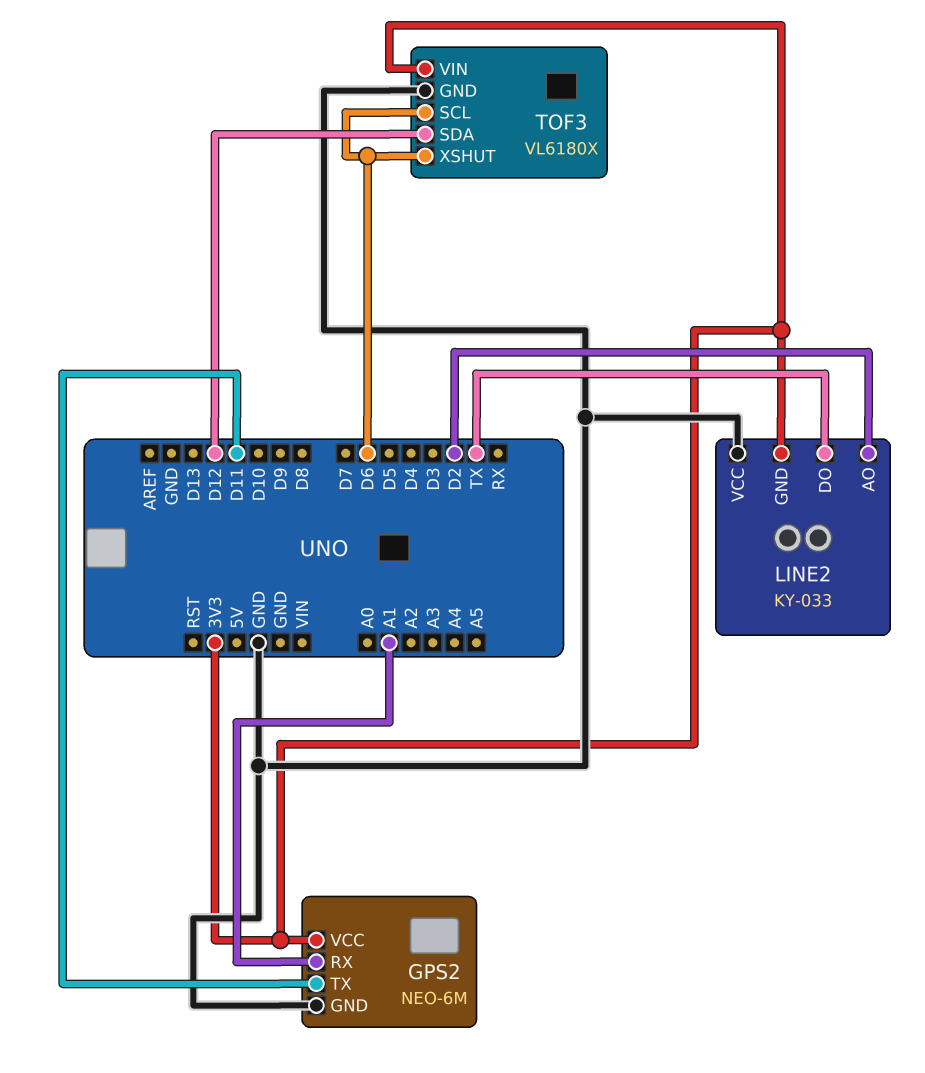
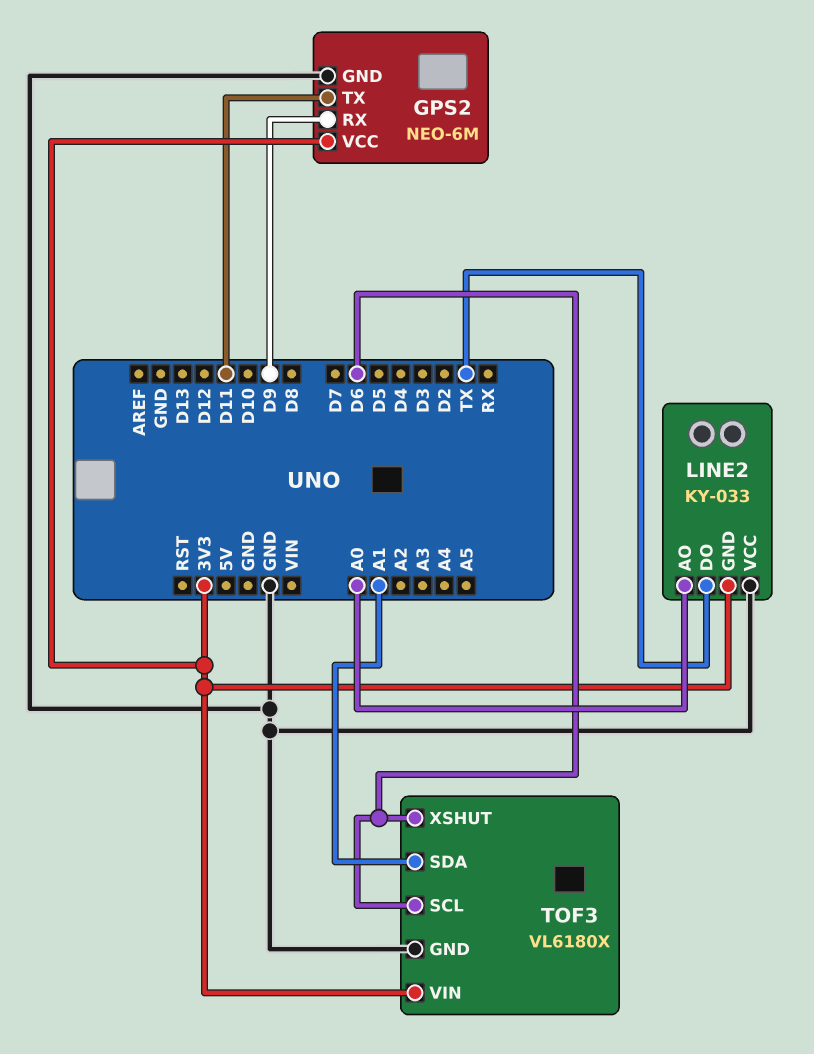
GPS2 pin RX: A1 -> D9
LINE2 pin AO: D2 -> A0
TOF3 pin SDA: D12 -> A1

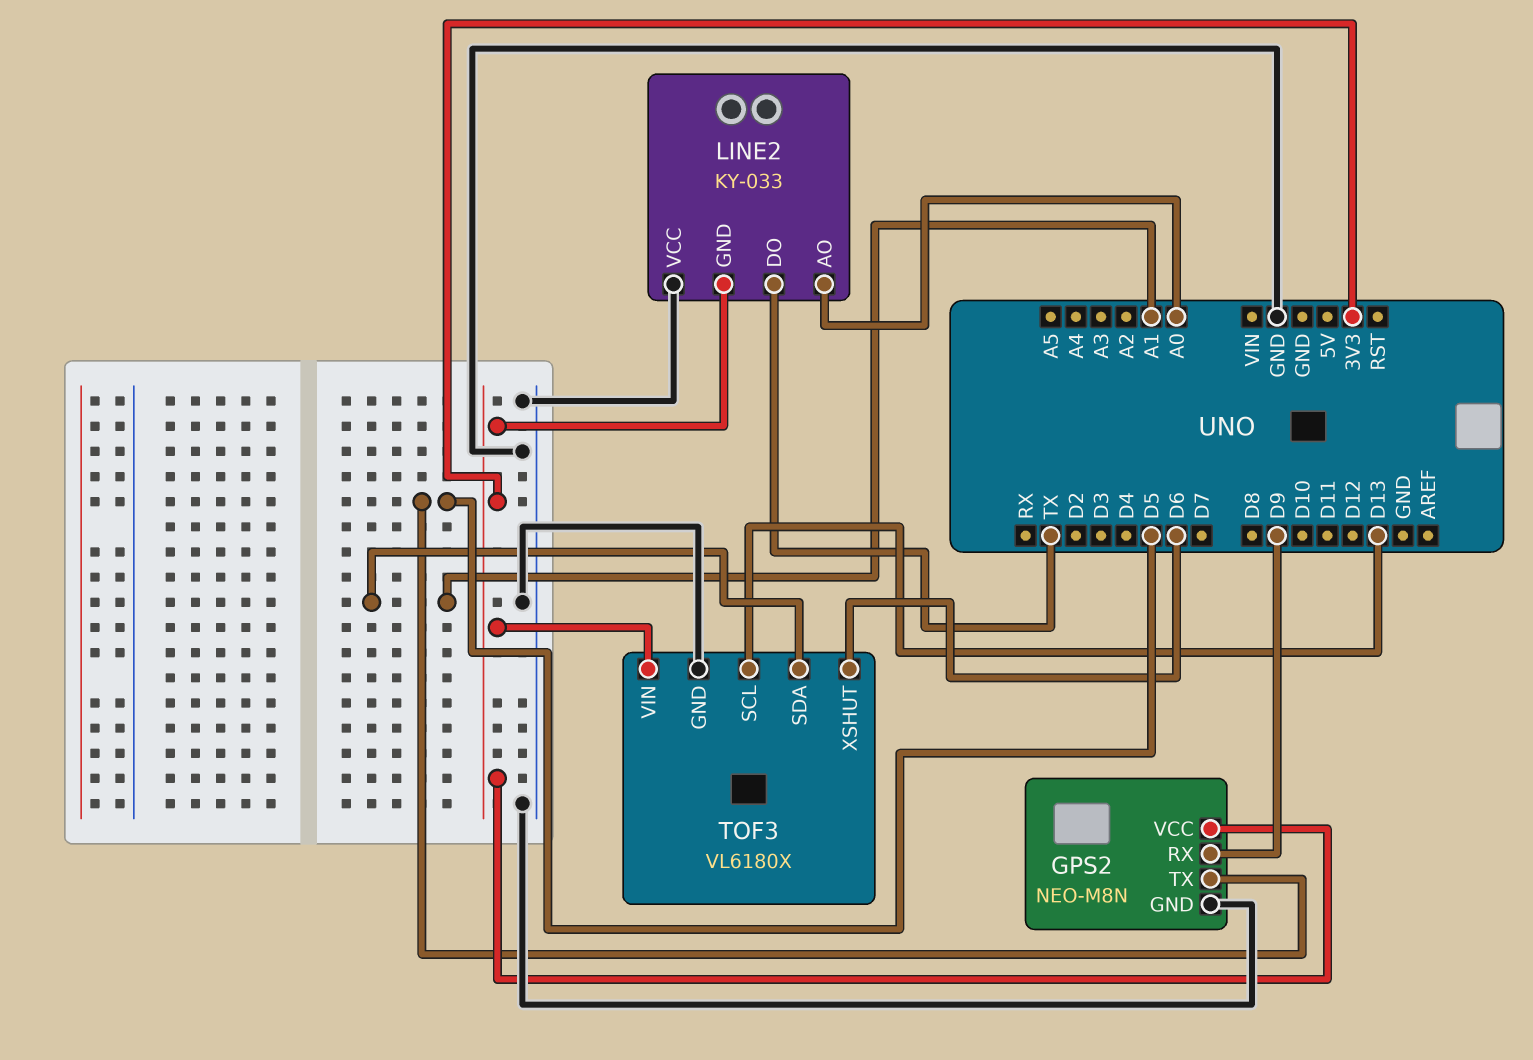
GPS2: NEO-6M -> NEO-M8N
GPS2 pin TX: D11 -> D5
TOF3 pin SCL: D6 -> D13

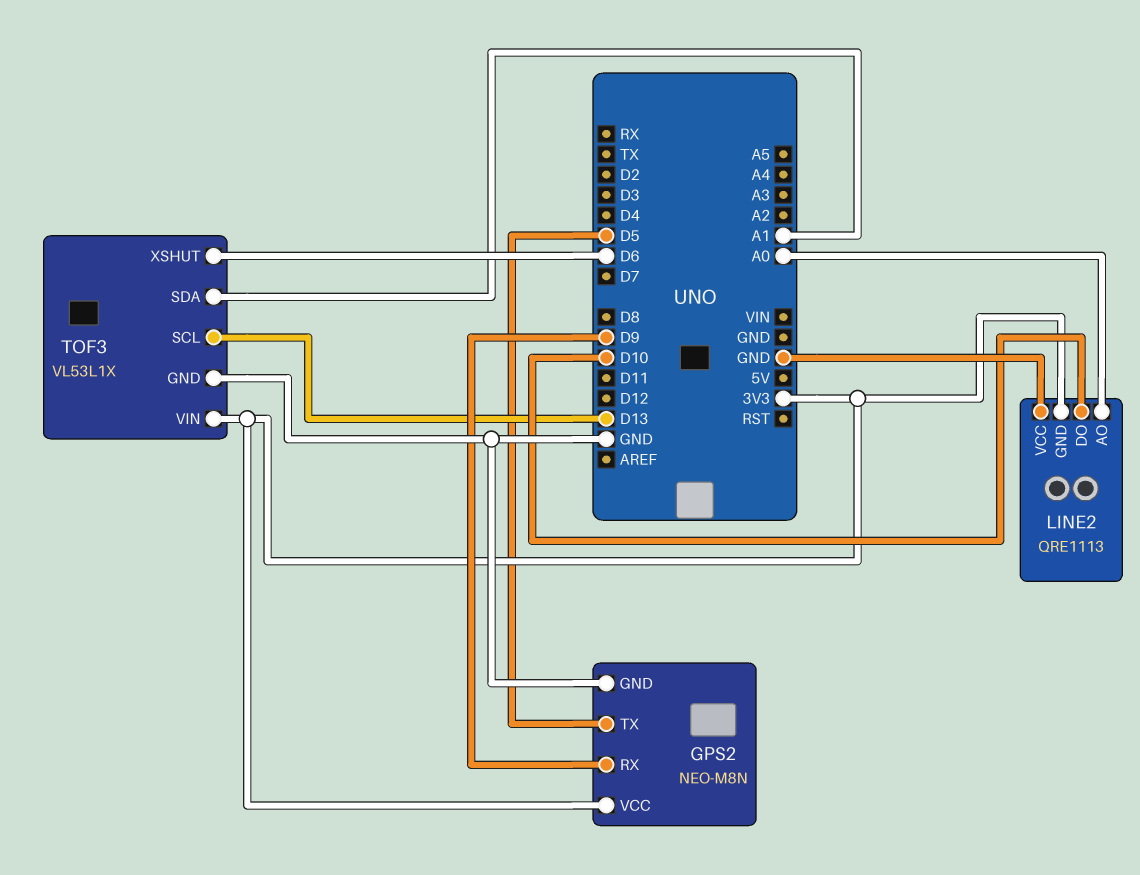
LINE2: KY-033 -> QRE1113
LINE2 pin DO: TX -> D10
TOF3: VL6180X -> VL53L1X

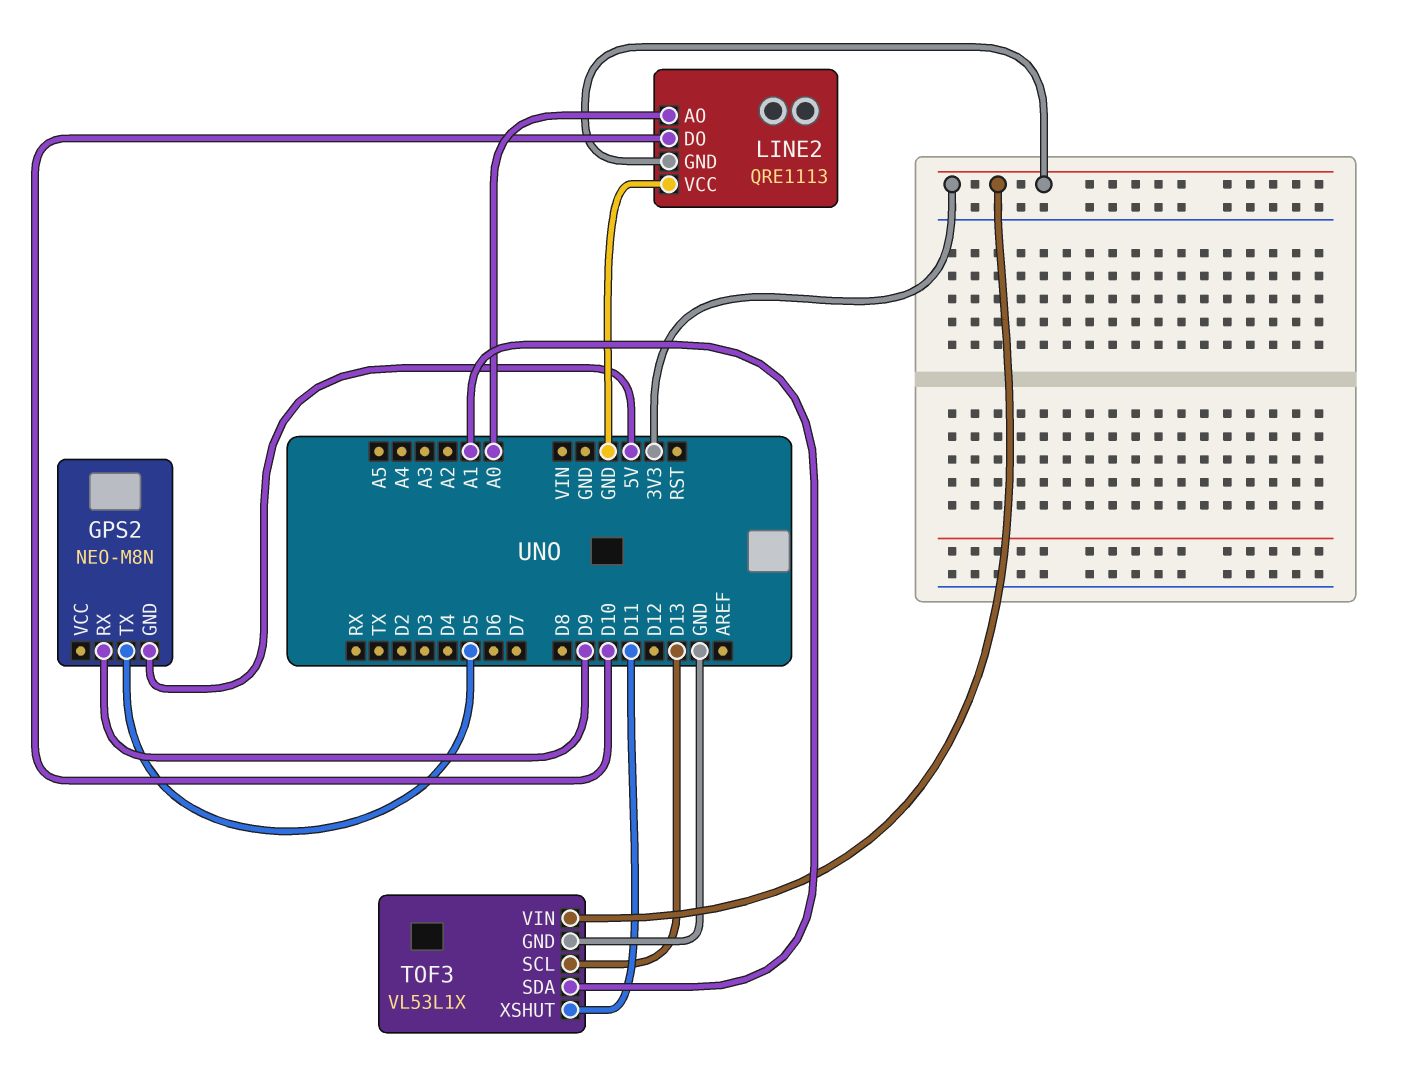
GPS2 pin GND: GND -> 5V
GPS2 pin VCC: 3V3 -> none
TOF3 pin XSHUT: D6 -> D11

